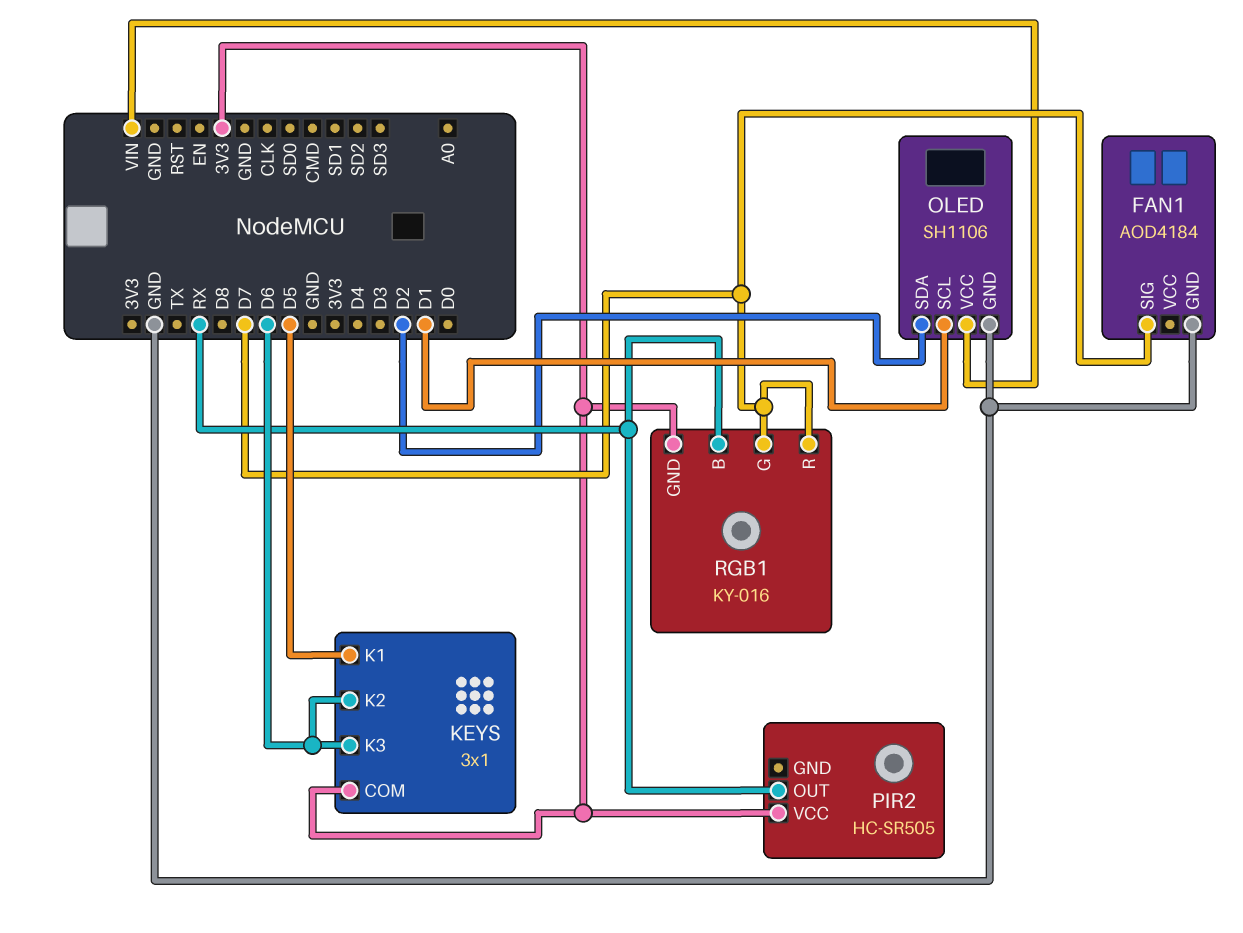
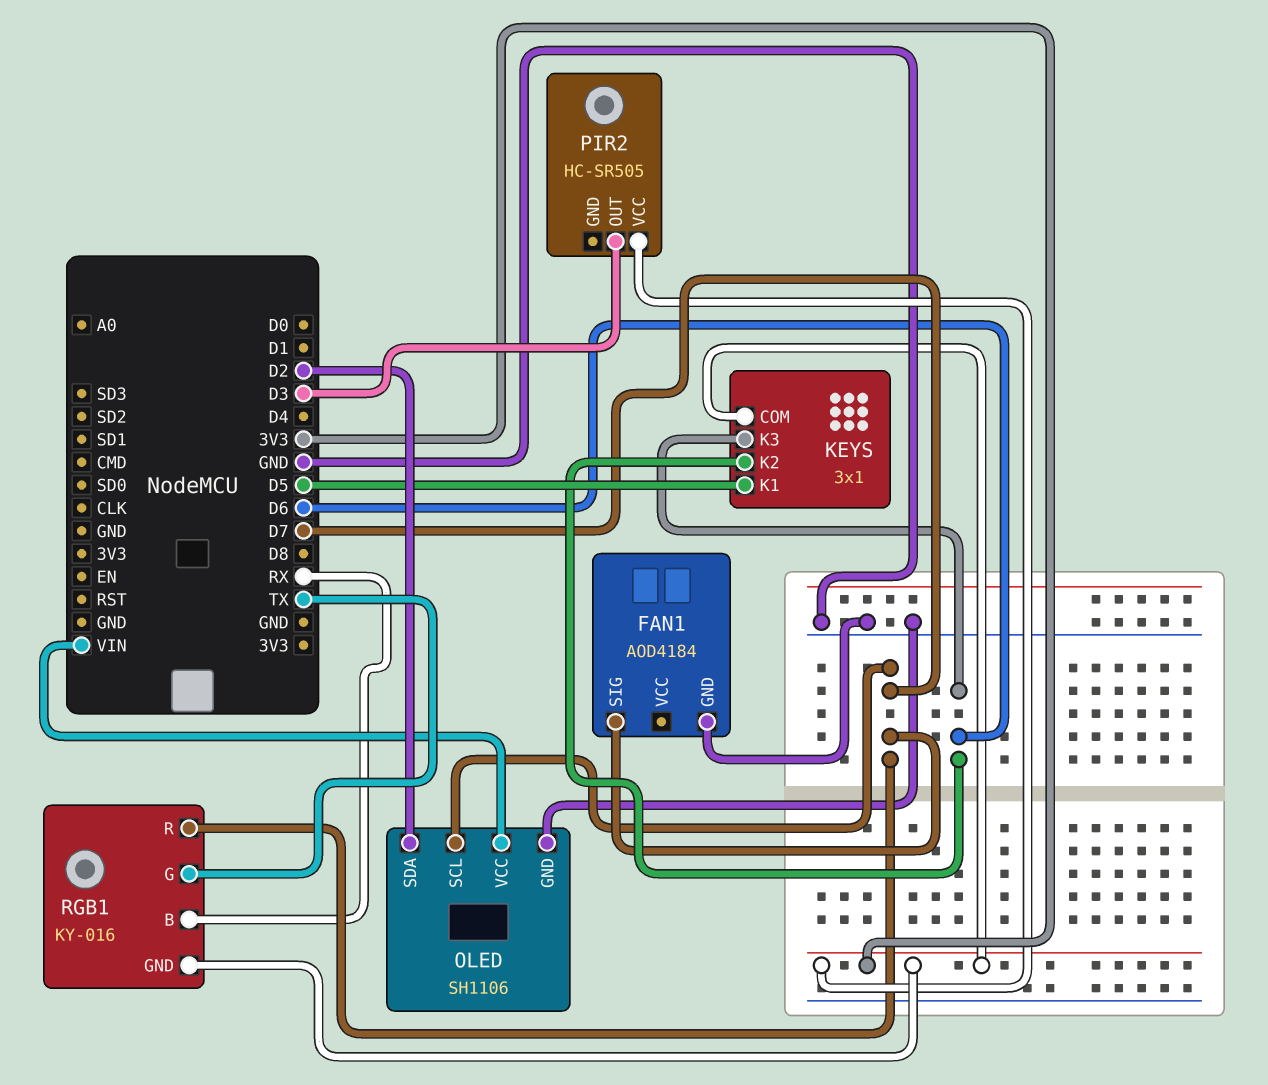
OLED pin SCL: D1 -> D7
PIR2 pin OUT: RX -> D3
RGB1 pin G: D7 -> TX

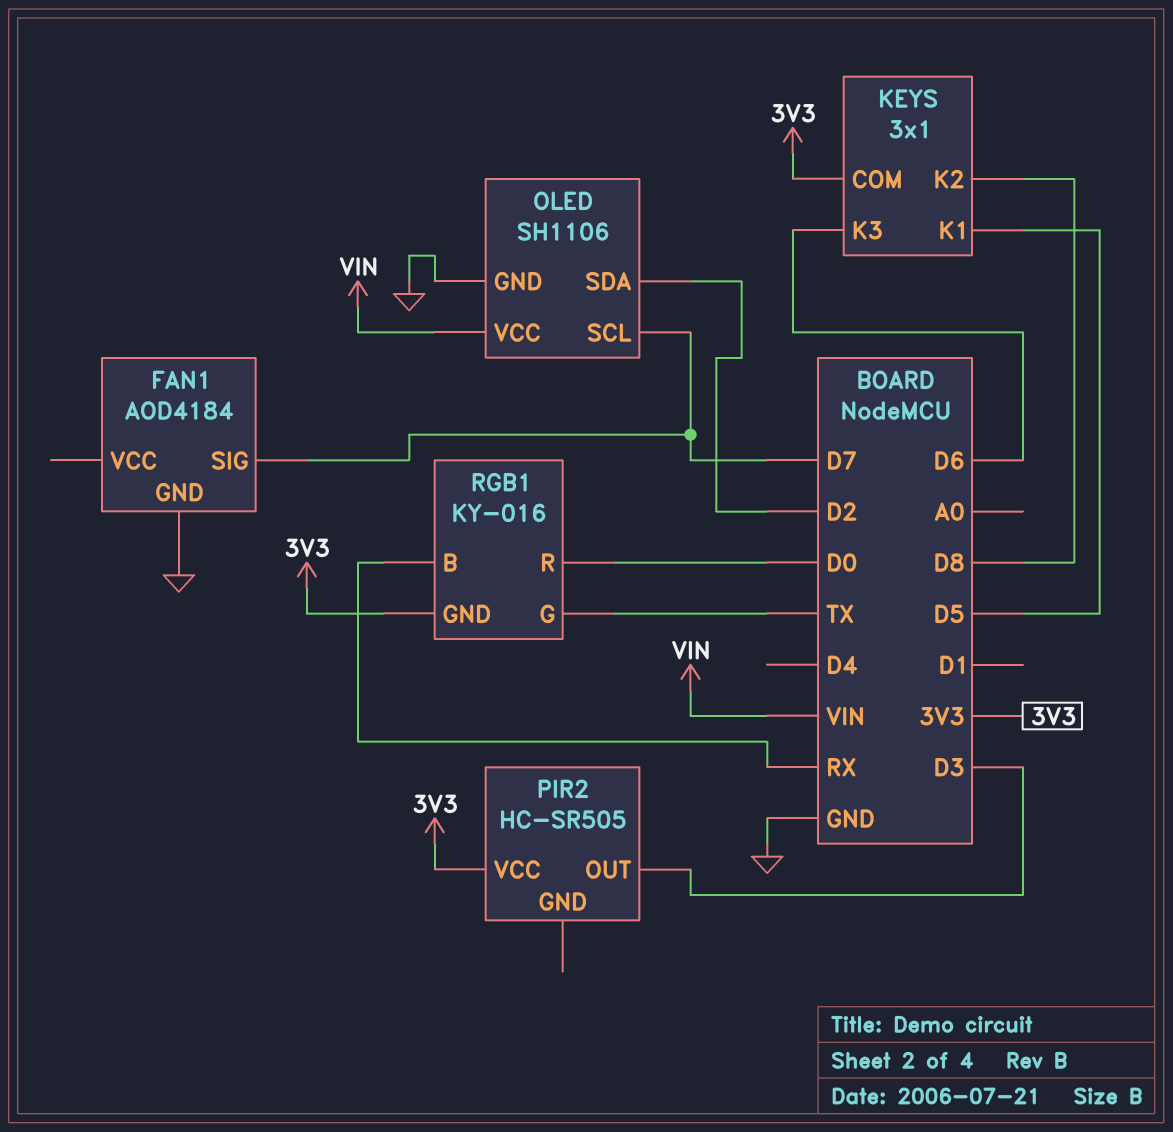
KEYS pin K2: D6 -> D8
RGB1 pin R: D7 -> D0

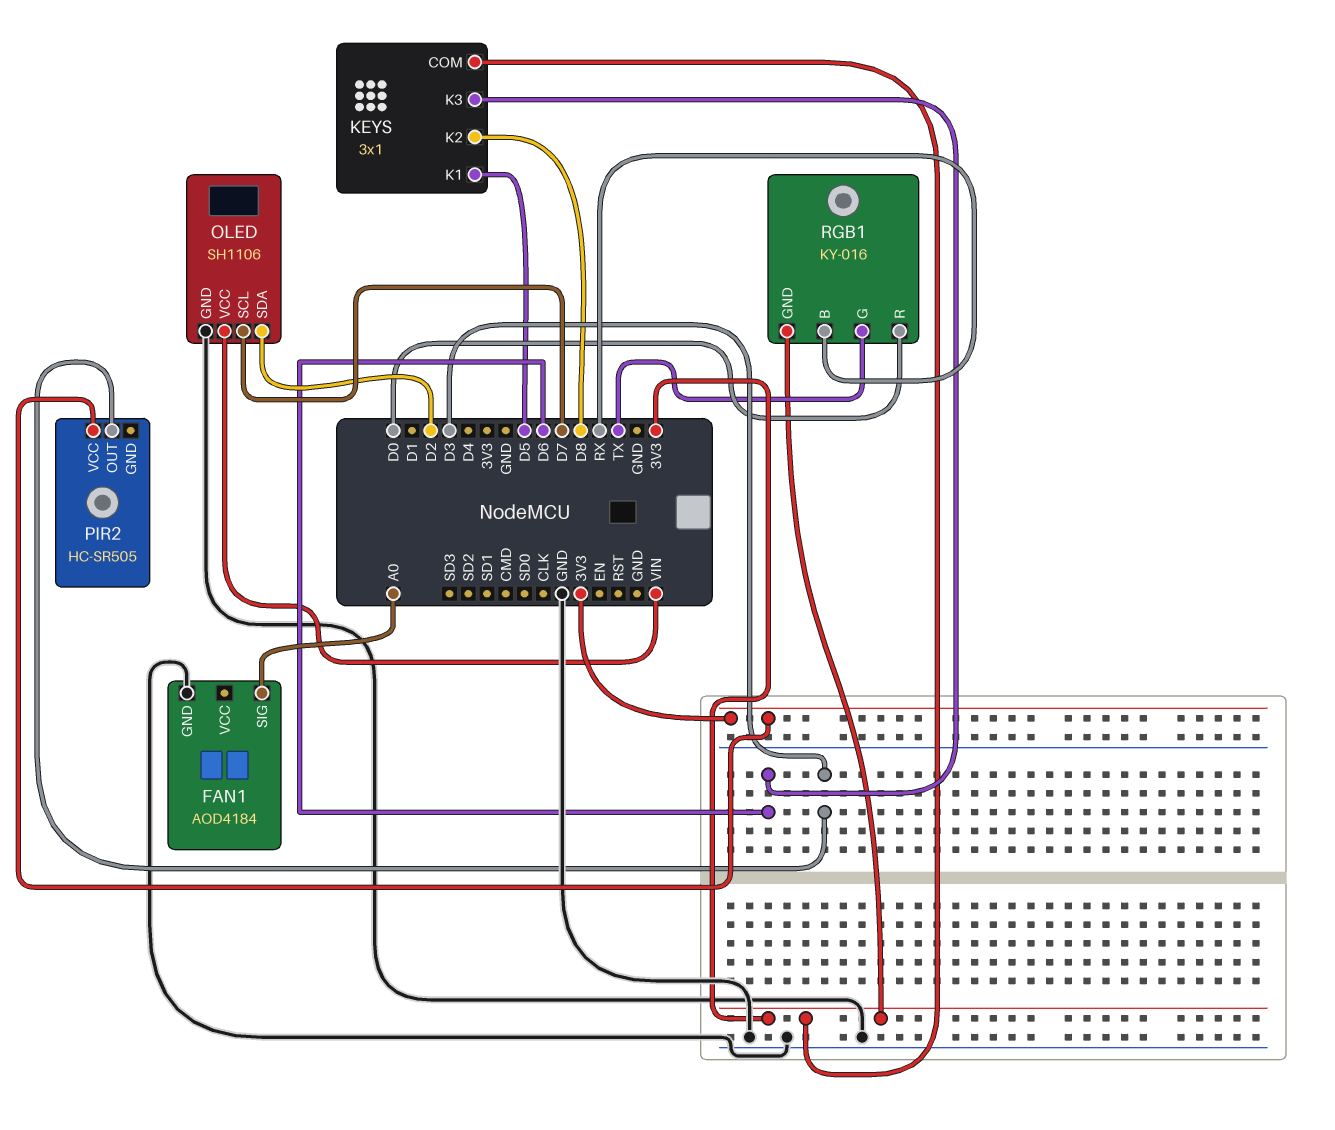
FAN1 pin SIG: D7 -> A0

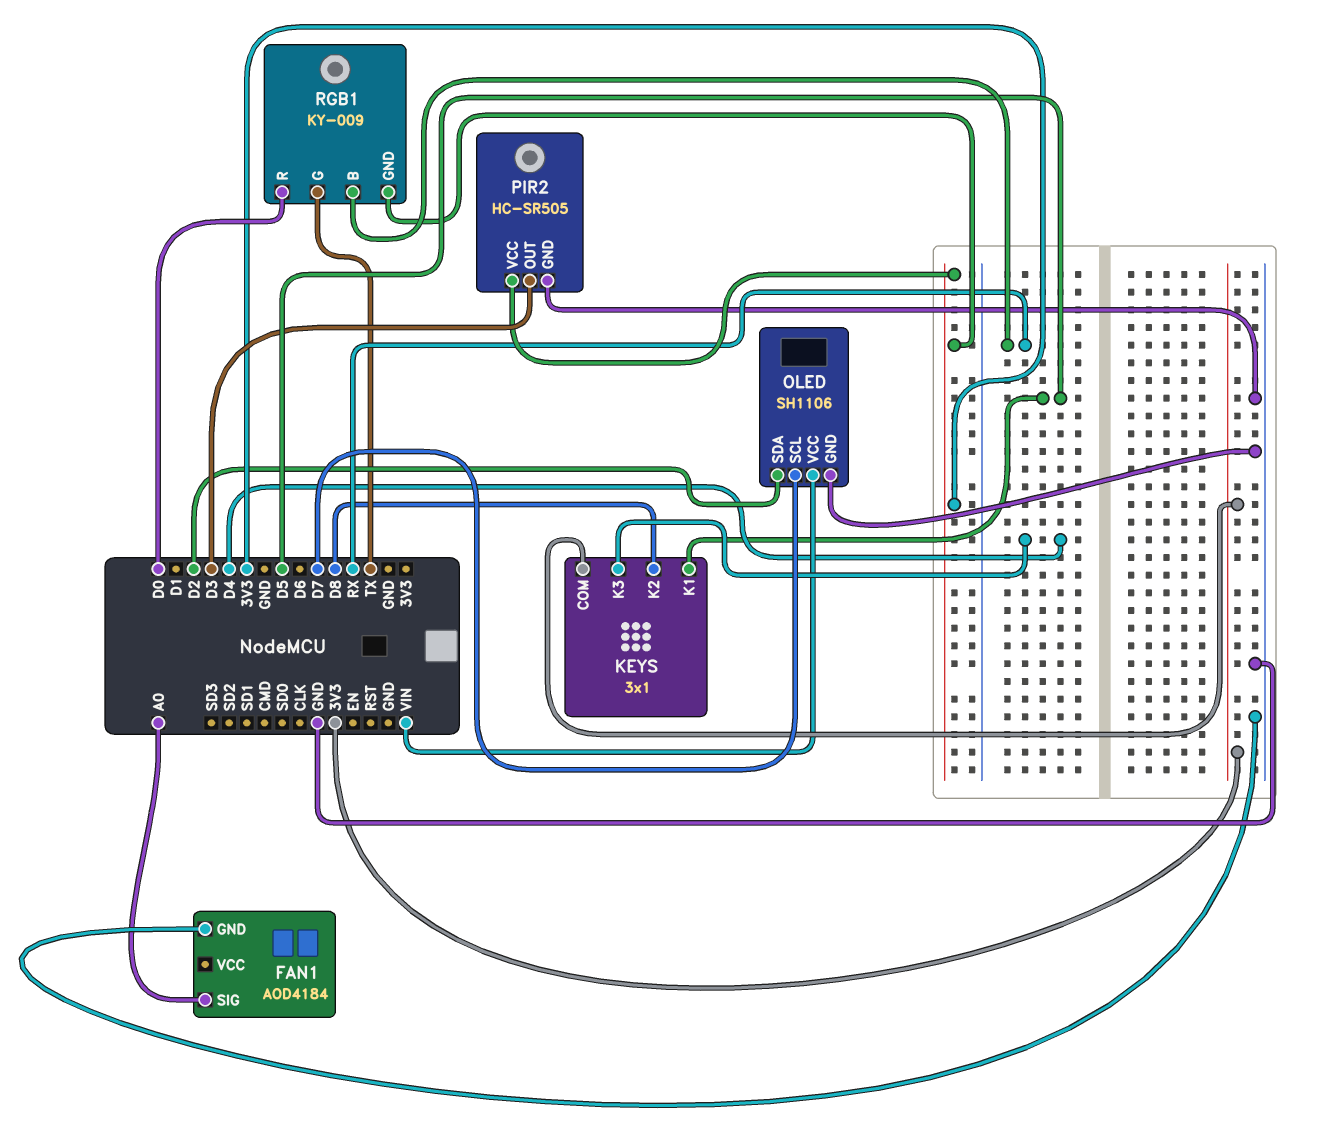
KEYS pin K3: D6 -> D4
PIR2 pin GND: none -> GND
RGB1: KY-016 -> KY-009

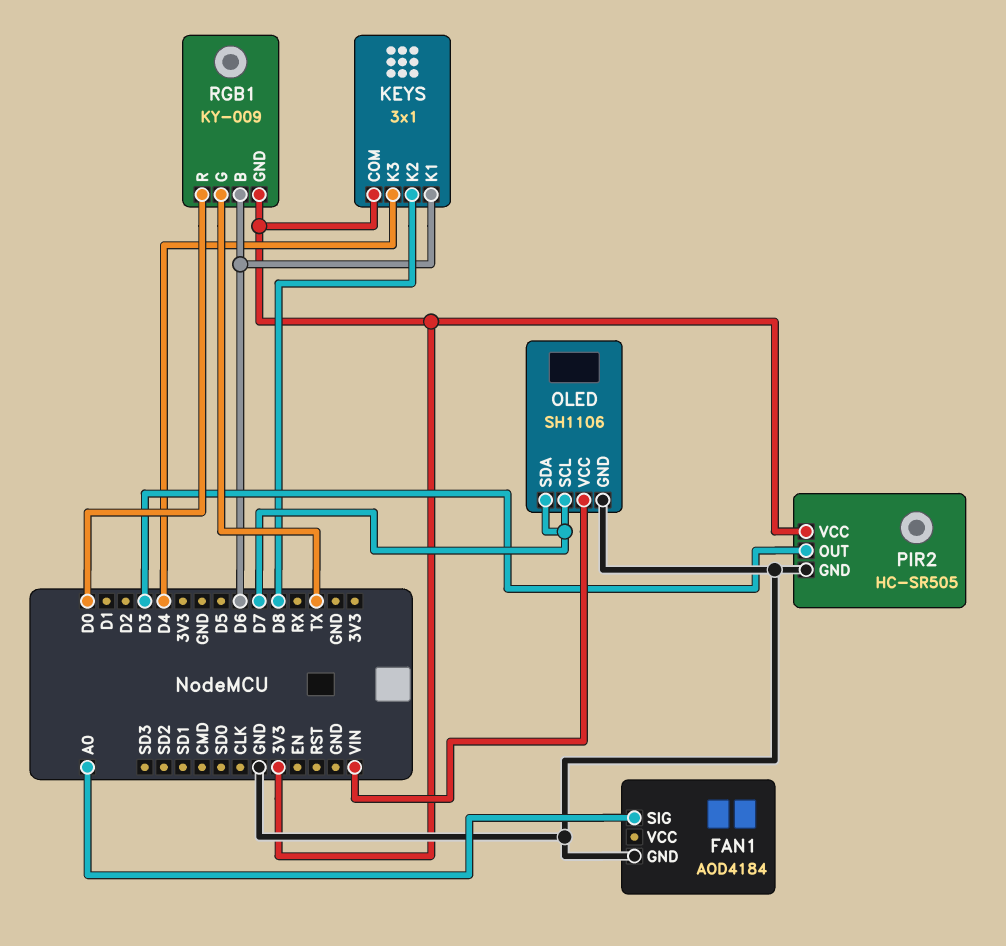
KEYS pin K1: D5 -> D6
OLED pin SDA: D2 -> D7
RGB1 pin B: RX -> D6

